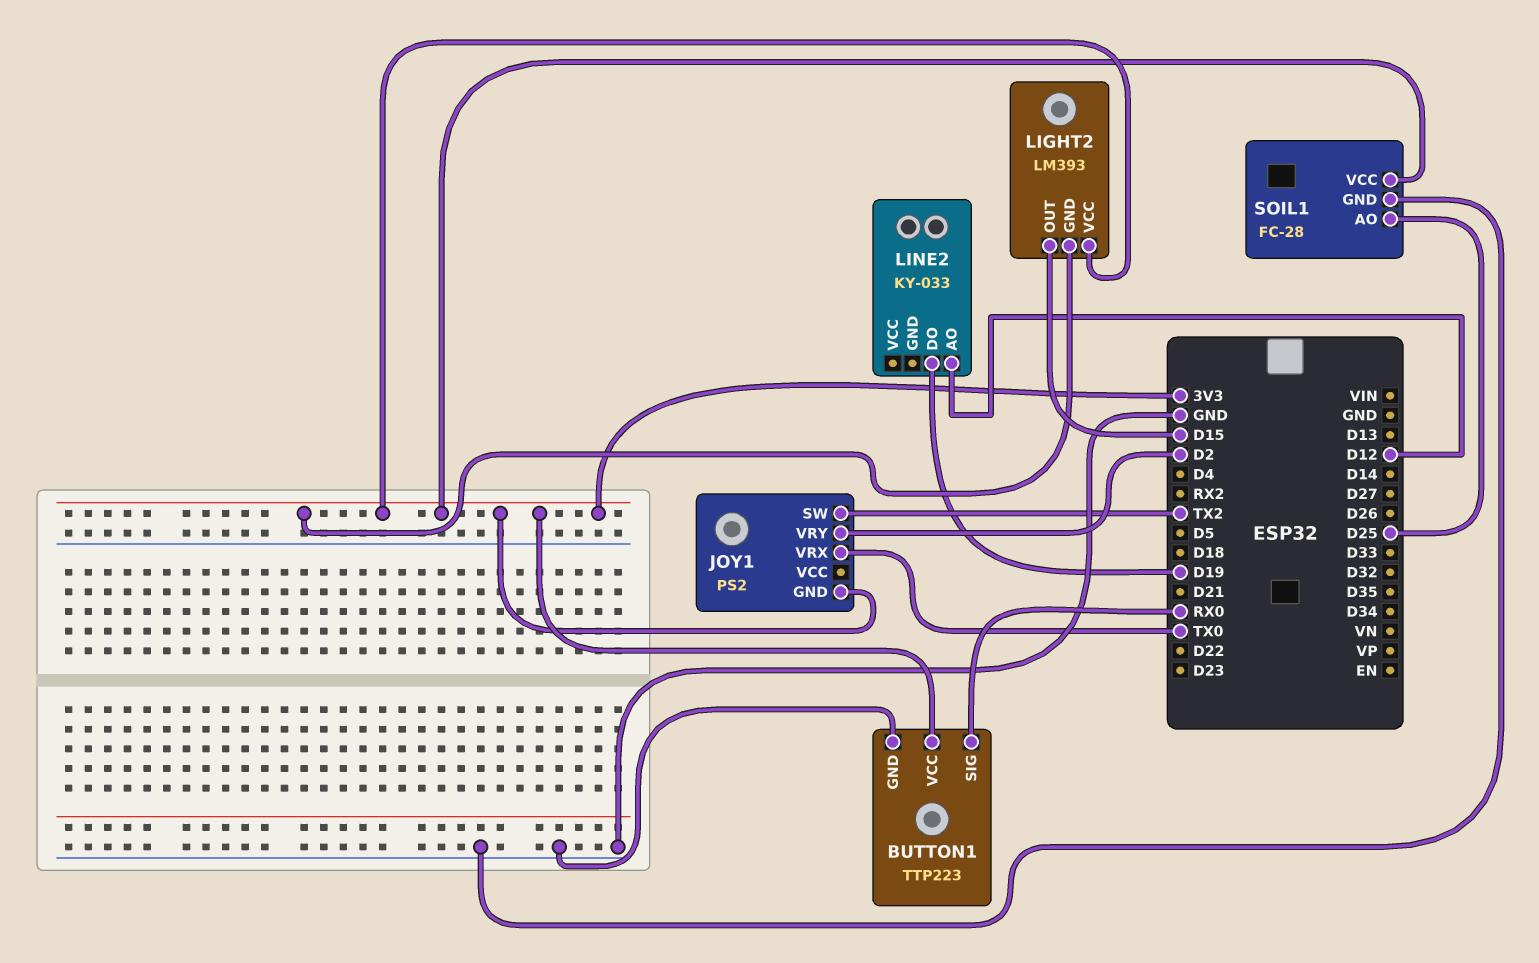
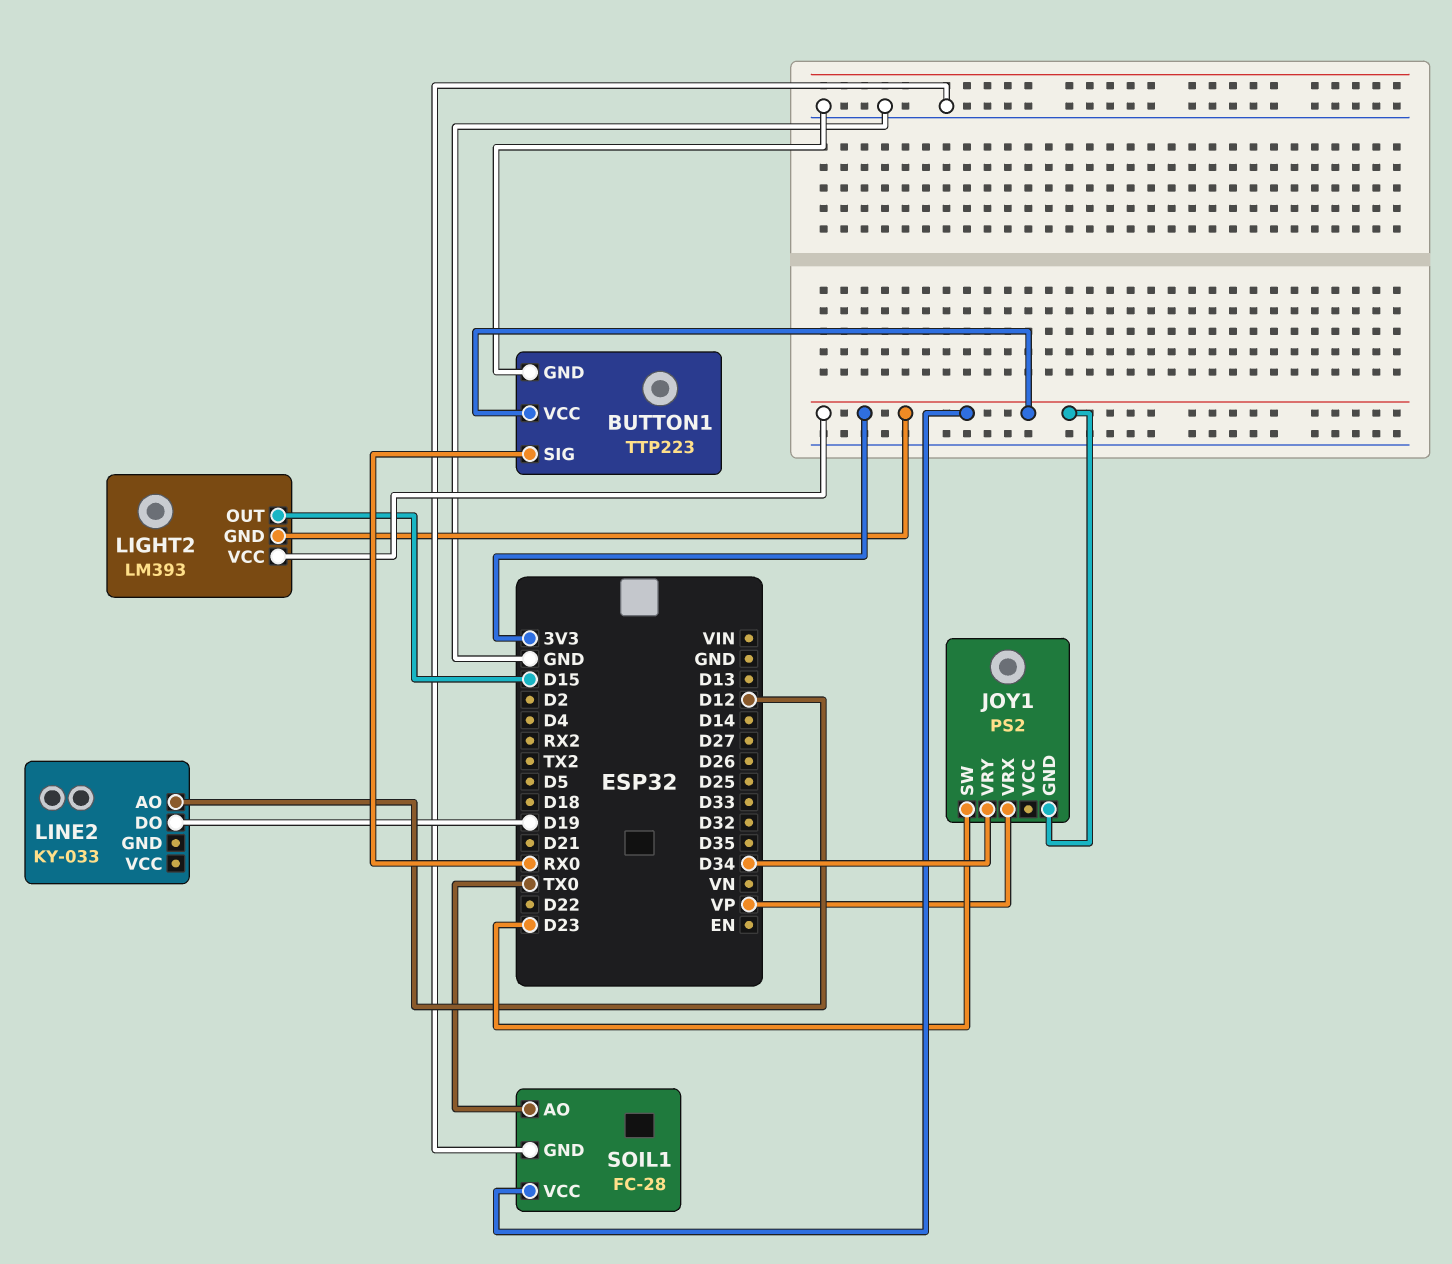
JOY1 pin SW: TX2 -> D23
JOY1 pin VRX: TX0 -> VP
JOY1 pin VRY: D2 -> D34
SOIL1 pin AO: D25 -> TX0

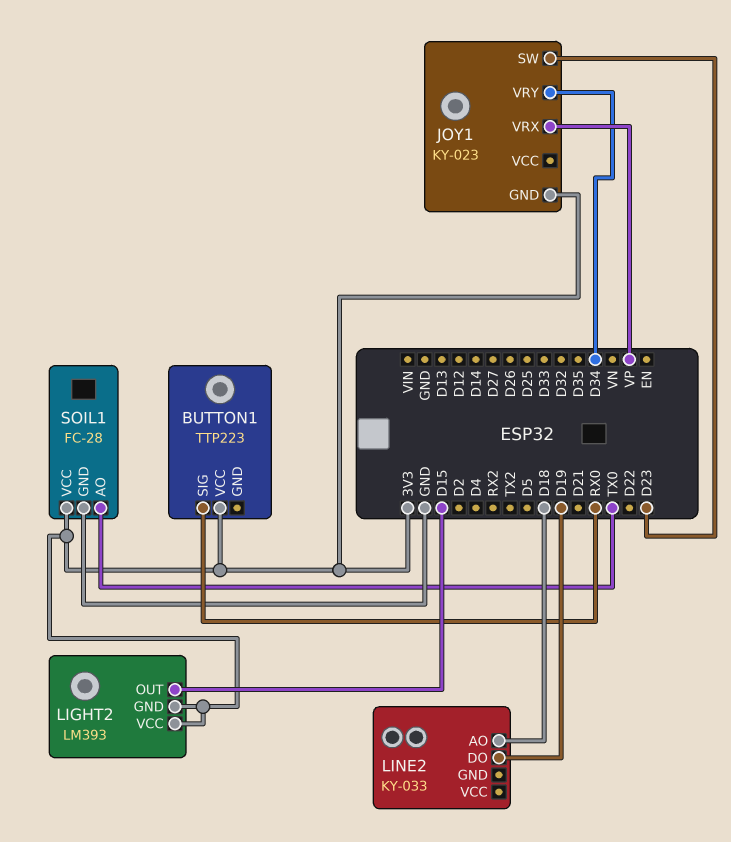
BUTTON1 pin GND: GND -> none
JOY1: PS2 -> KY-023
LINE2 pin AO: D12 -> D18

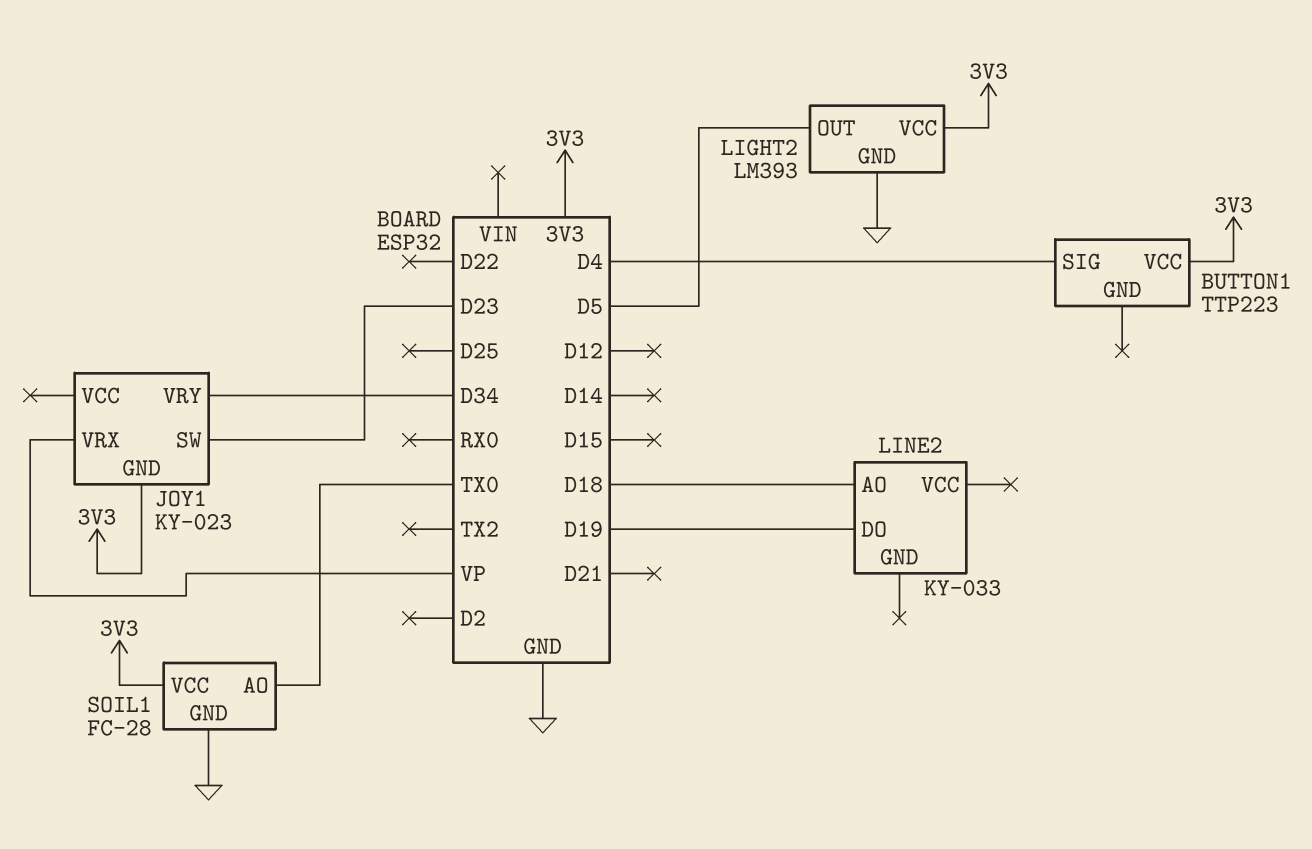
BUTTON1 pin SIG: RX0 -> D4
LIGHT2 pin GND: 3V3 -> GND
LIGHT2 pin OUT: D15 -> D5

